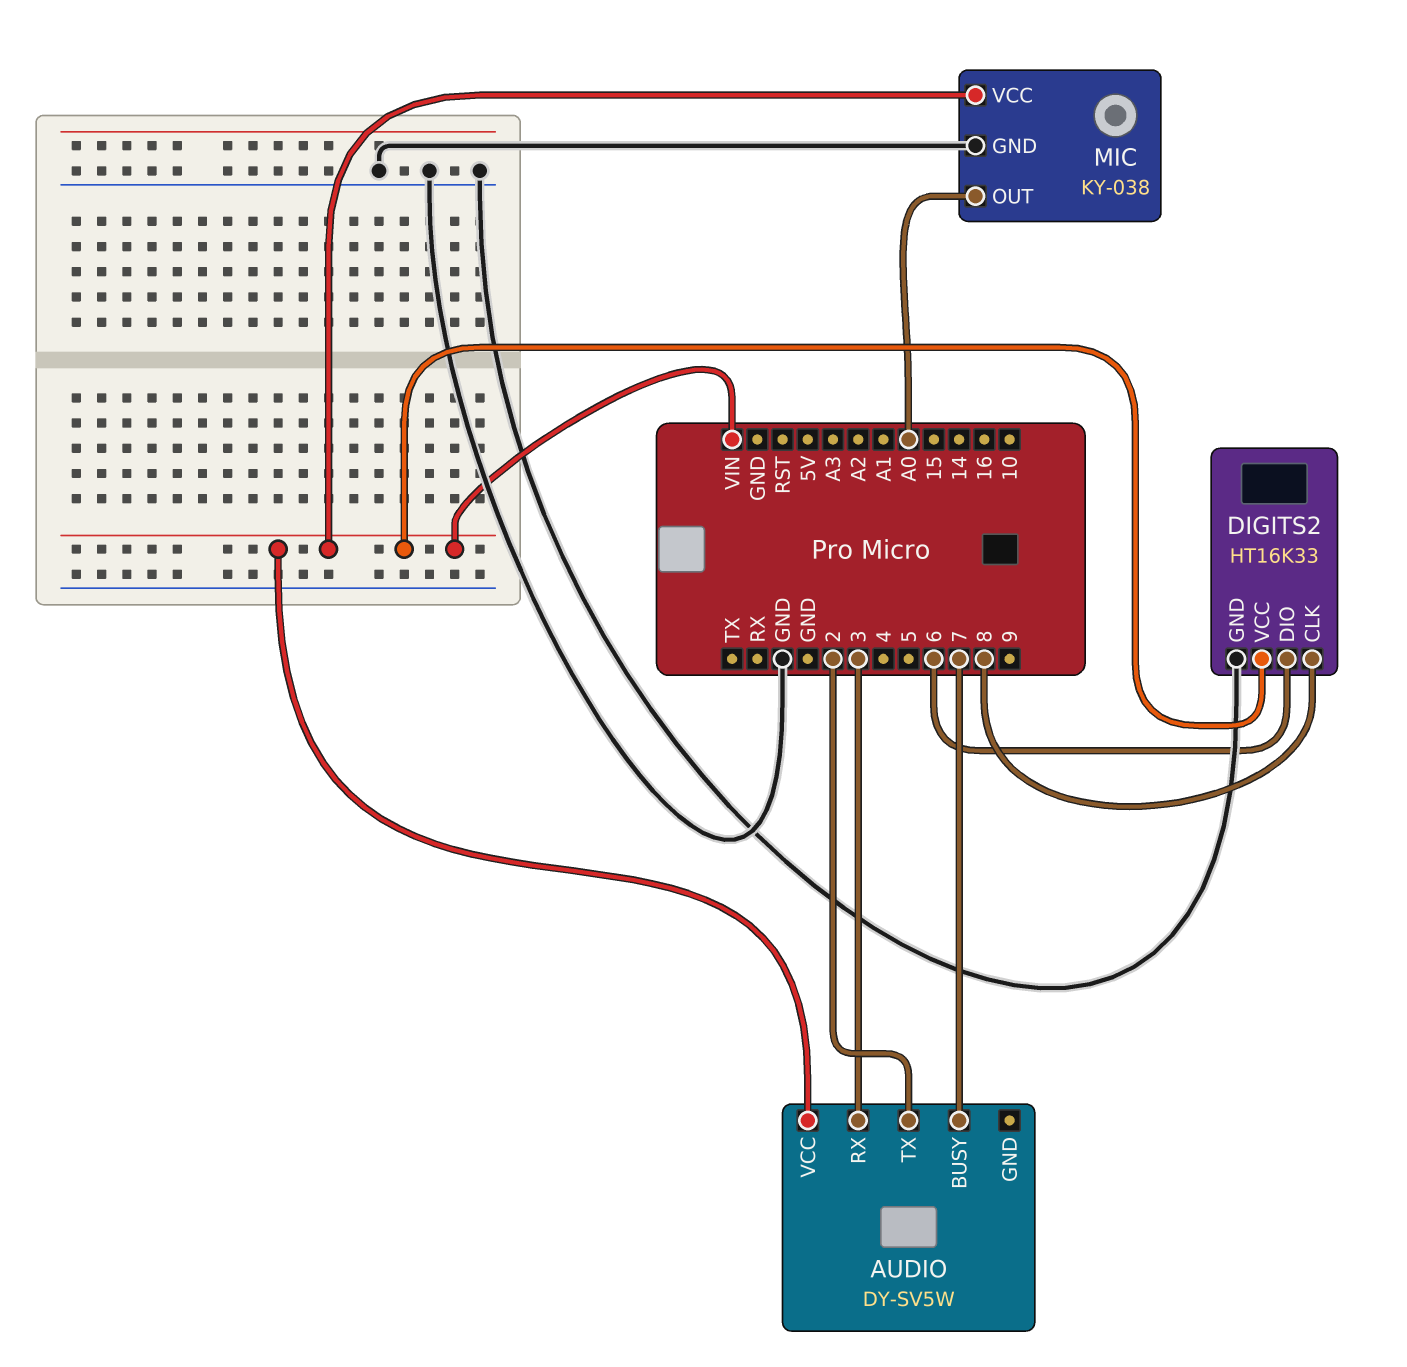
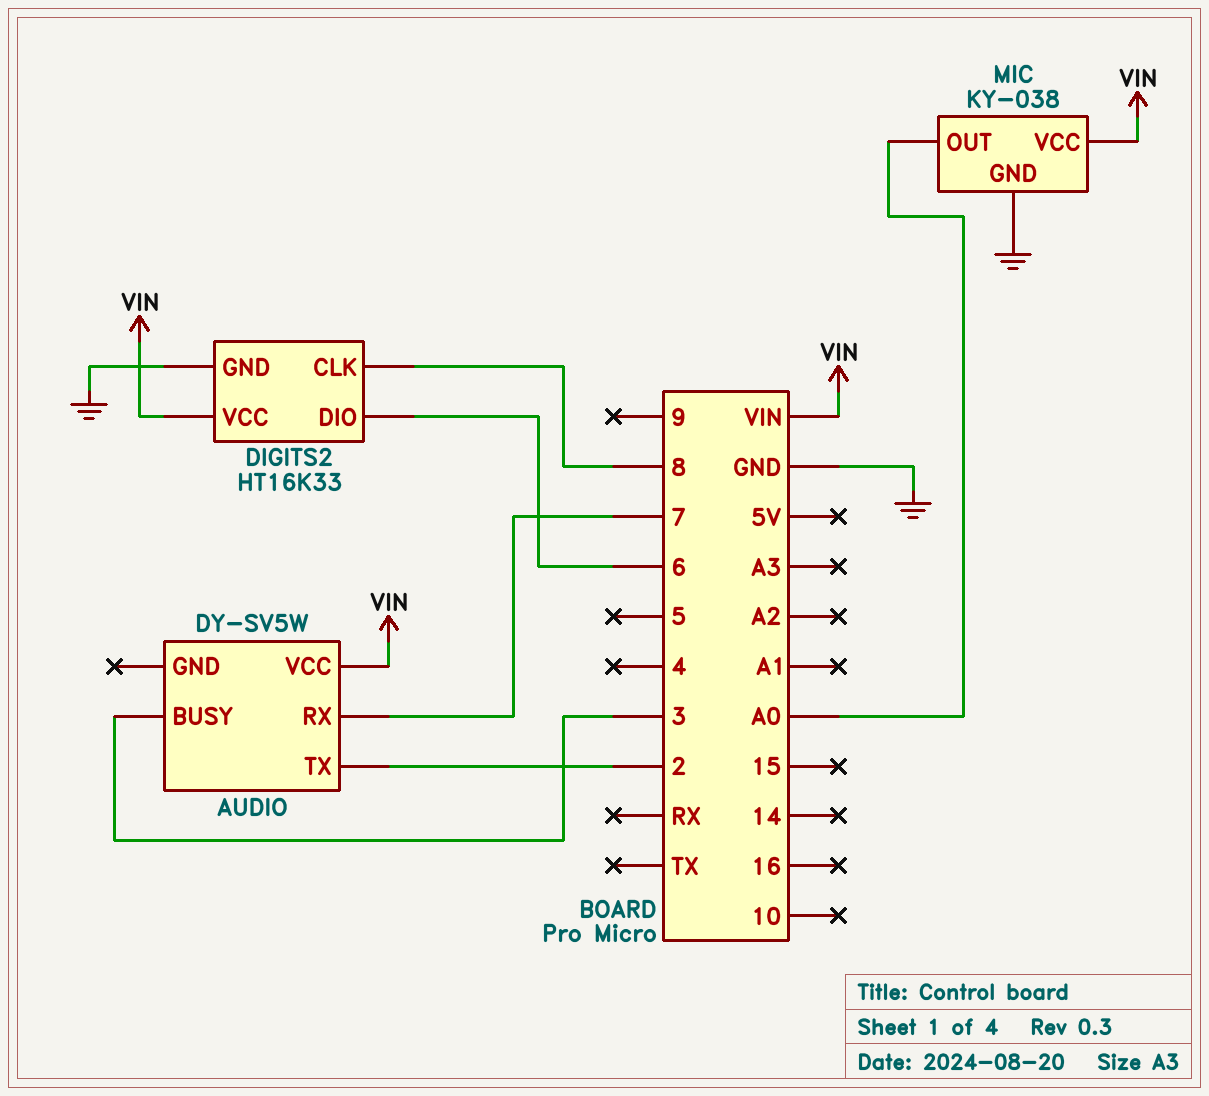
AUDIO pin BUSY: 7 -> 3
AUDIO pin RX: 3 -> 7

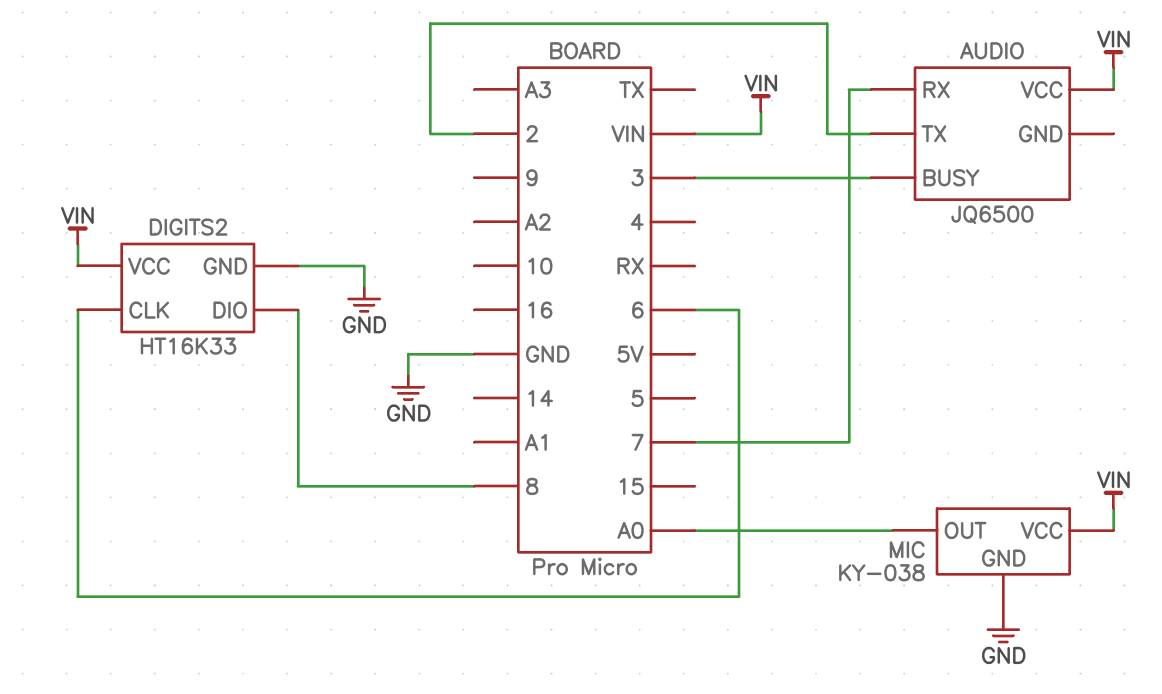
AUDIO: DY-SV5W -> JQ6500
DIGITS2 pin CLK: 8 -> 6
DIGITS2 pin DIO: 6 -> 8

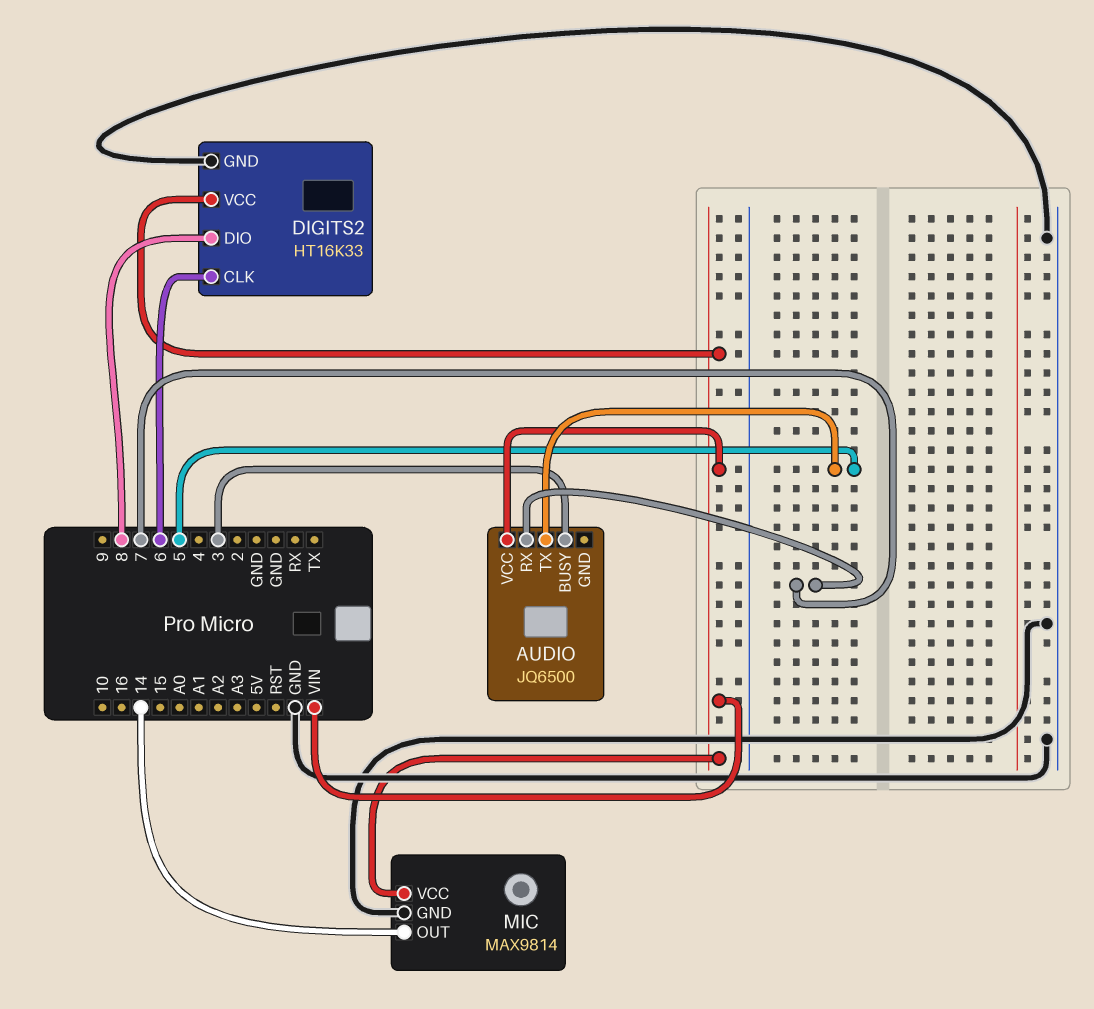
AUDIO pin TX: 2 -> 5
MIC: KY-038 -> MAX9814
MIC pin OUT: A0 -> 14

